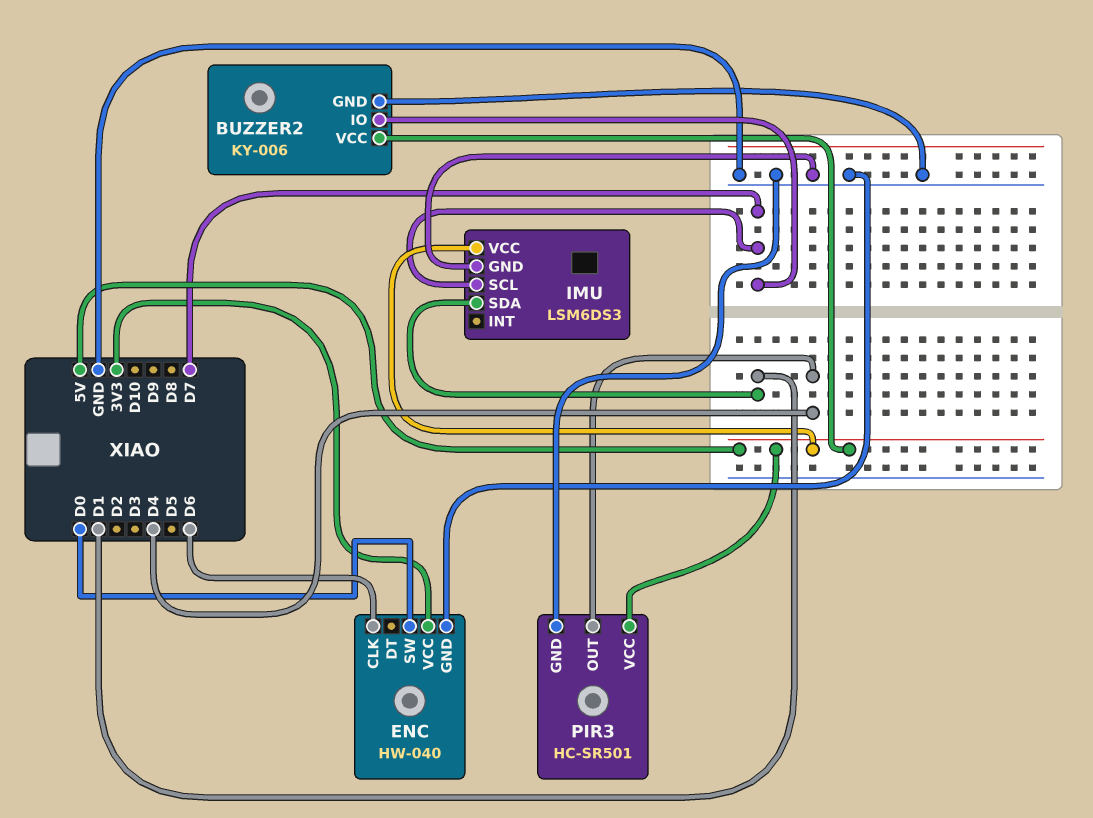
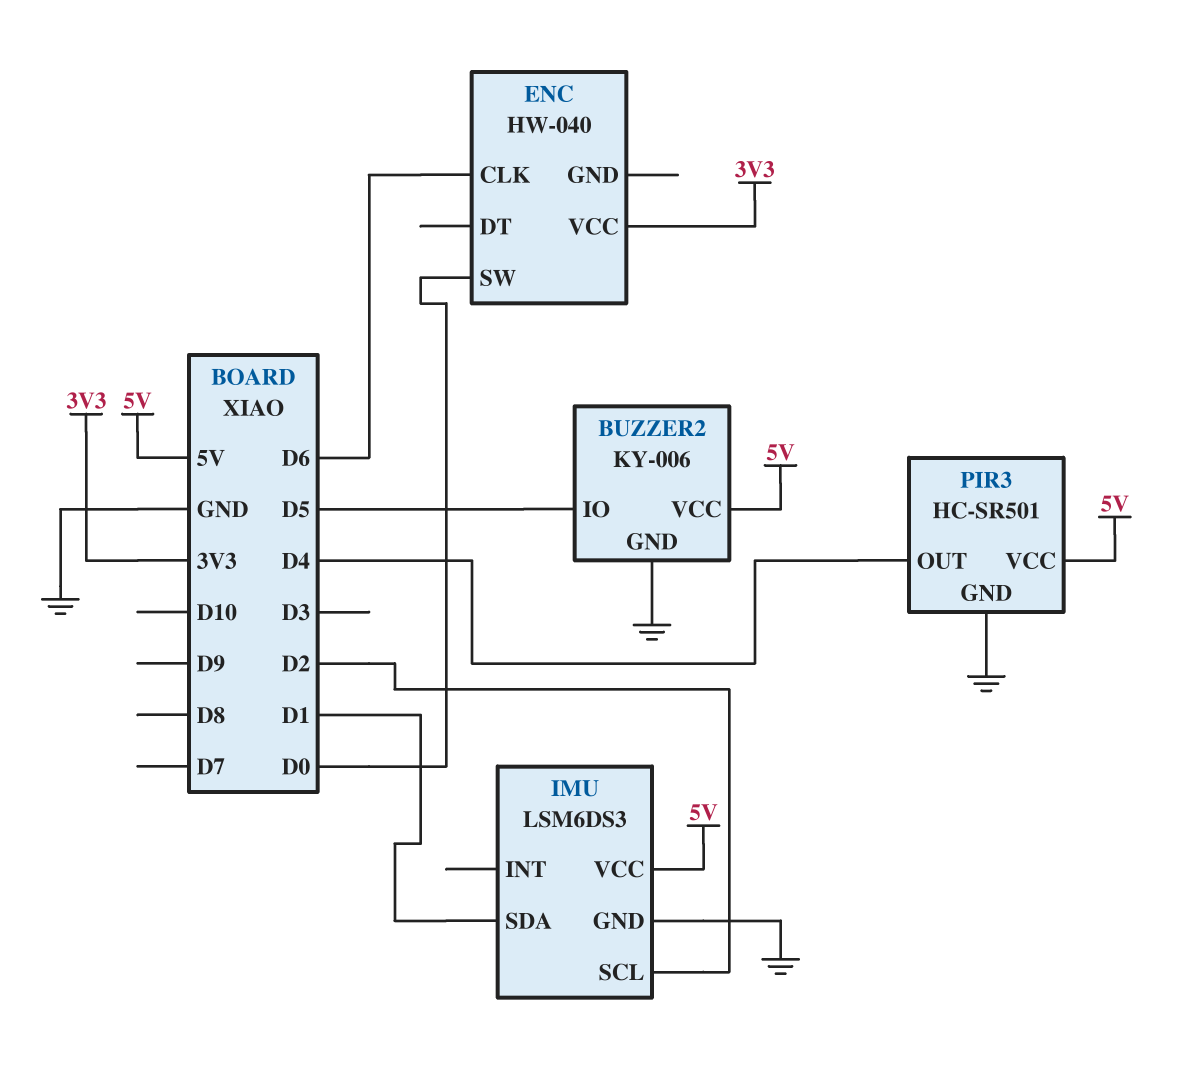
BUZZER2 pin IO: D7 -> D5
ENC pin GND: GND -> none
IMU pin SCL: D7 -> D2

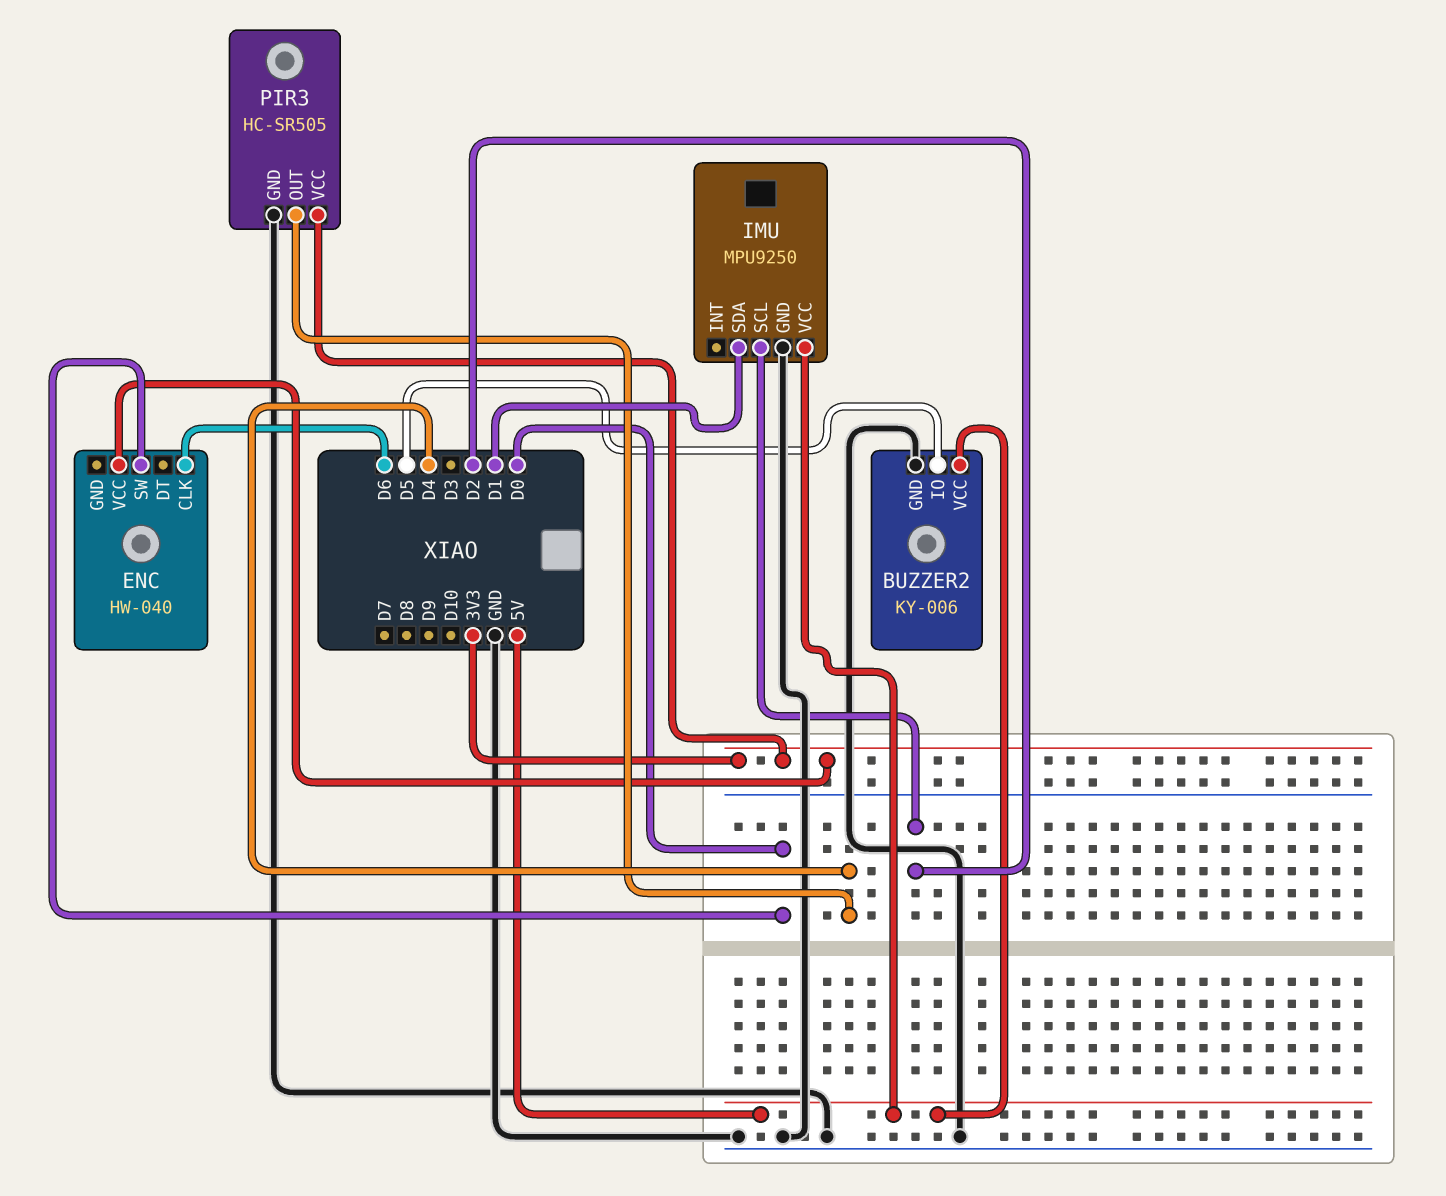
IMU: LSM6DS3 -> MPU9250
PIR3: HC-SR501 -> HC-SR505
PIR3 pin VCC: 5V -> 3V3

